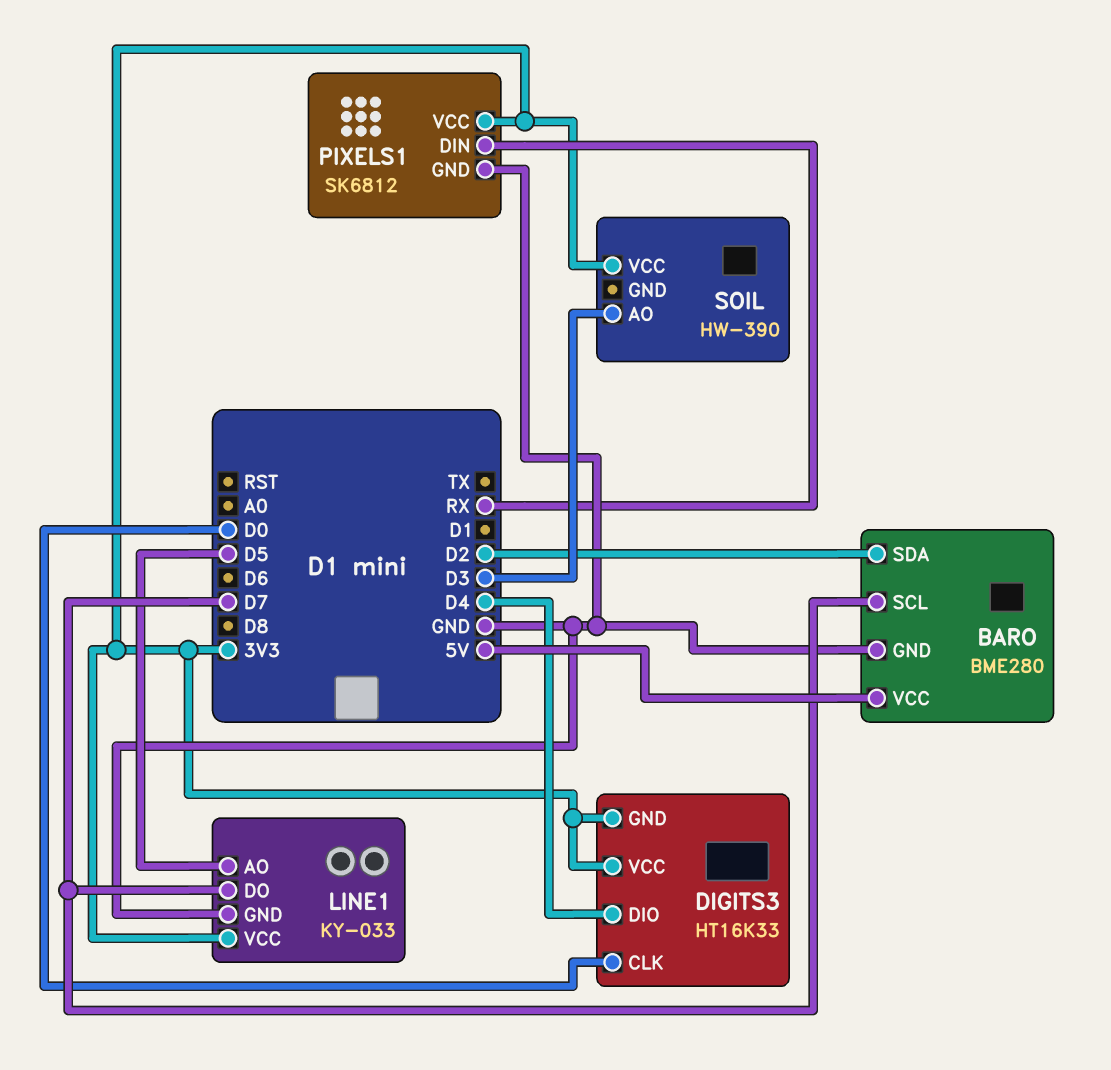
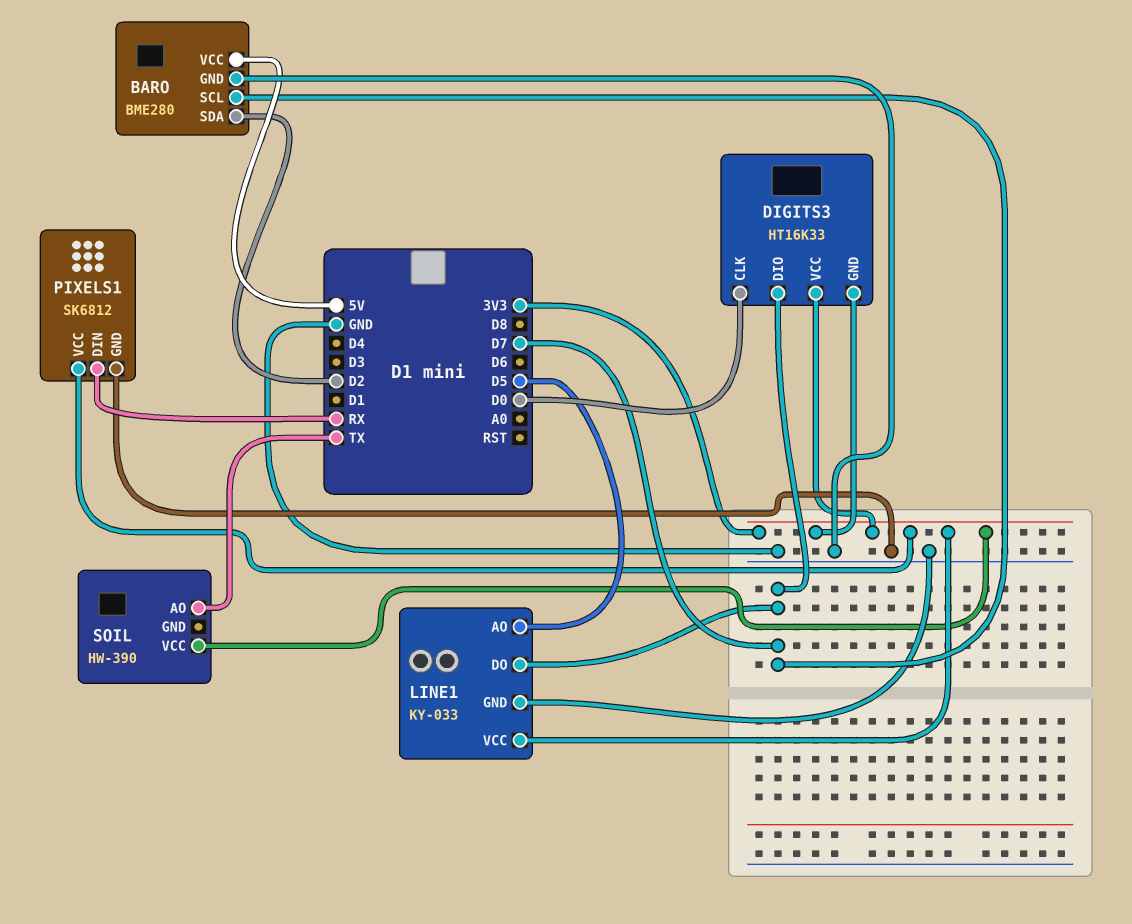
DIGITS3 pin DIO: D4 -> D7
SOIL pin AO: D3 -> TX

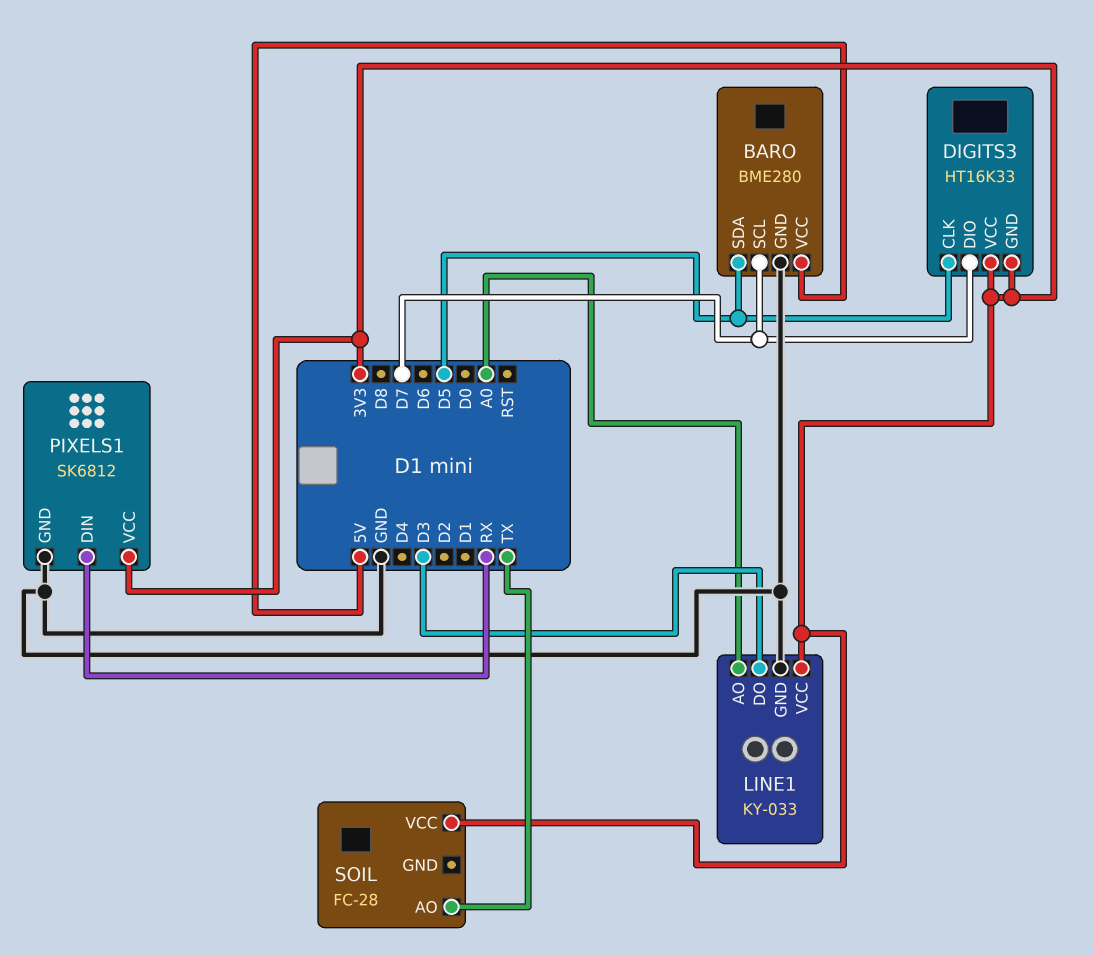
BARO pin SDA: D2 -> D5
DIGITS3 pin CLK: D0 -> D5
LINE1 pin AO: D5 -> A0
LINE1 pin DO: D7 -> D3
SOIL: HW-390 -> FC-28

